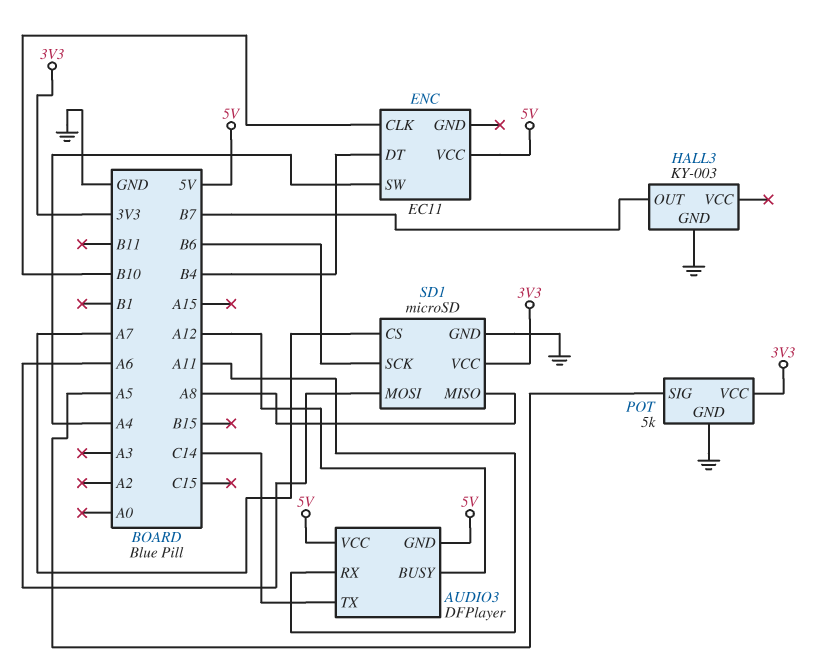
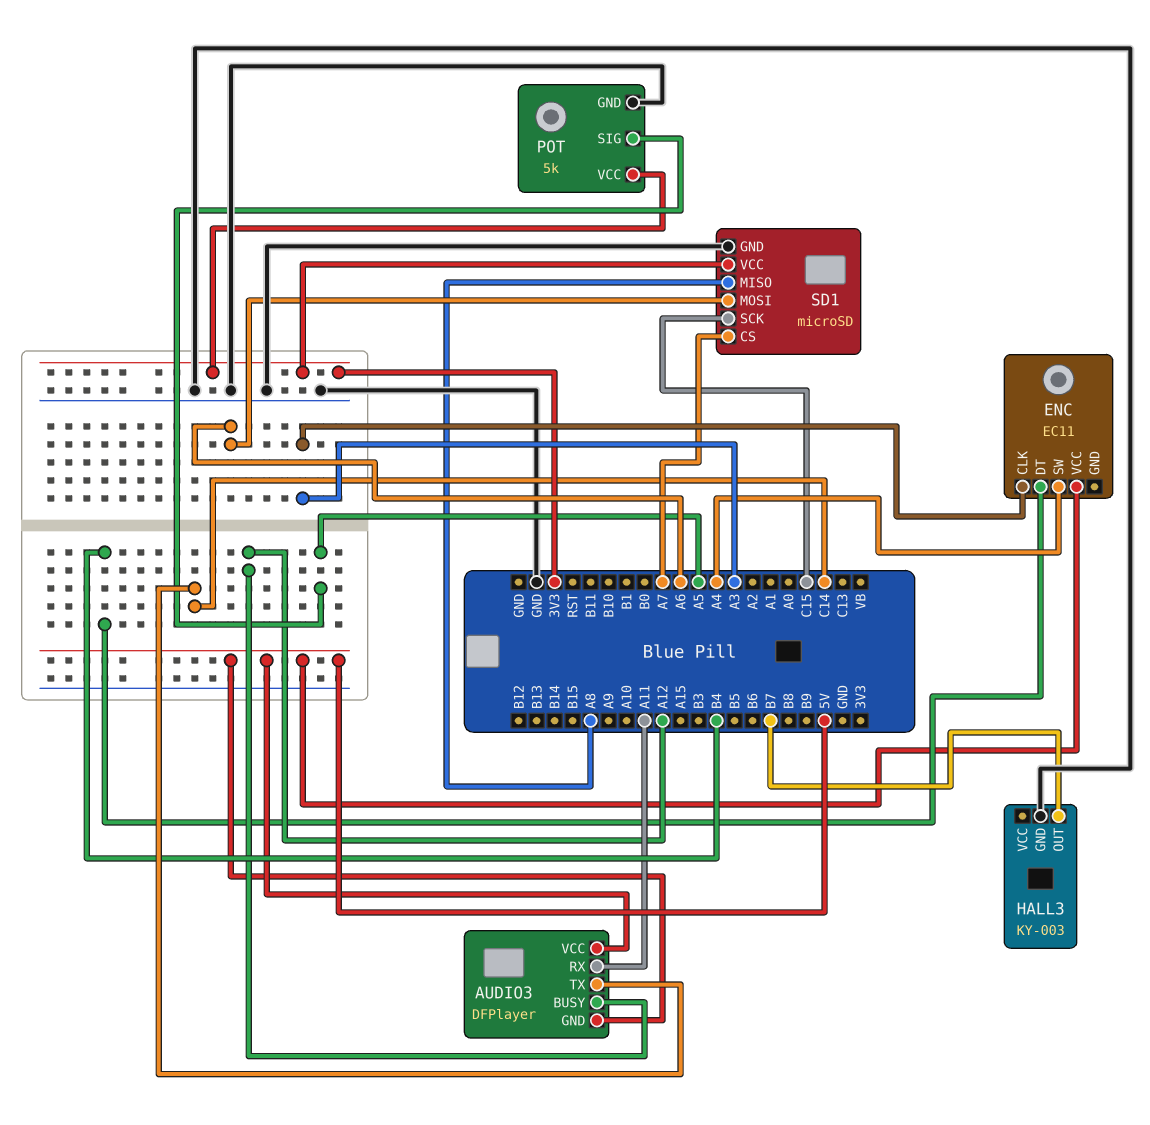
ENC pin CLK: B10 -> A3
SD1 pin SCK: B6 -> C15

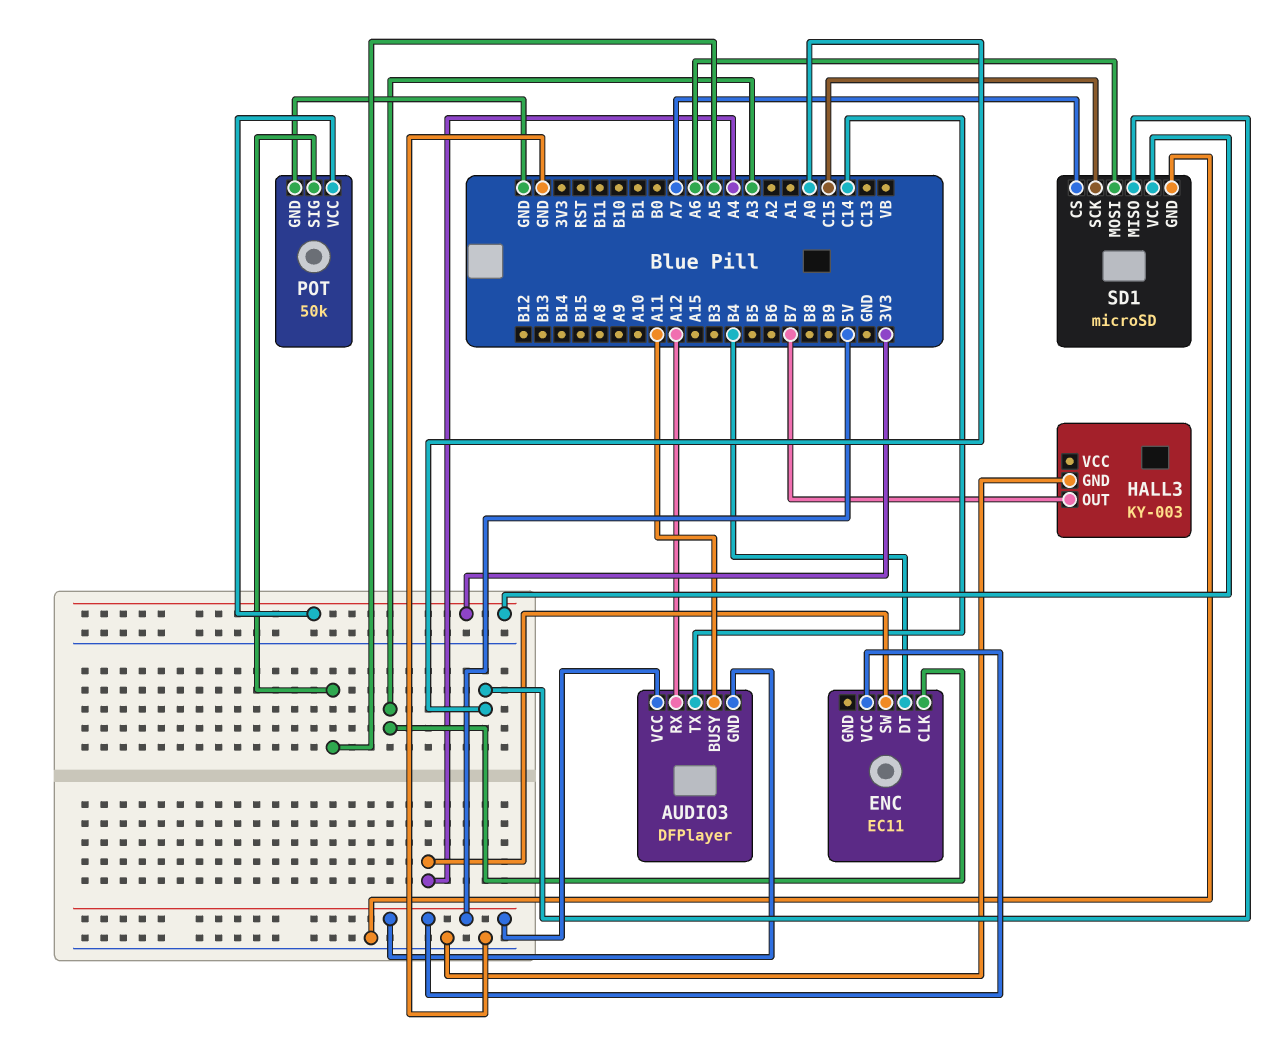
AUDIO3 pin BUSY: A12 -> A11
AUDIO3 pin RX: A11 -> A12
POT: 5k -> 50k
SD1 pin MISO: A8 -> A0

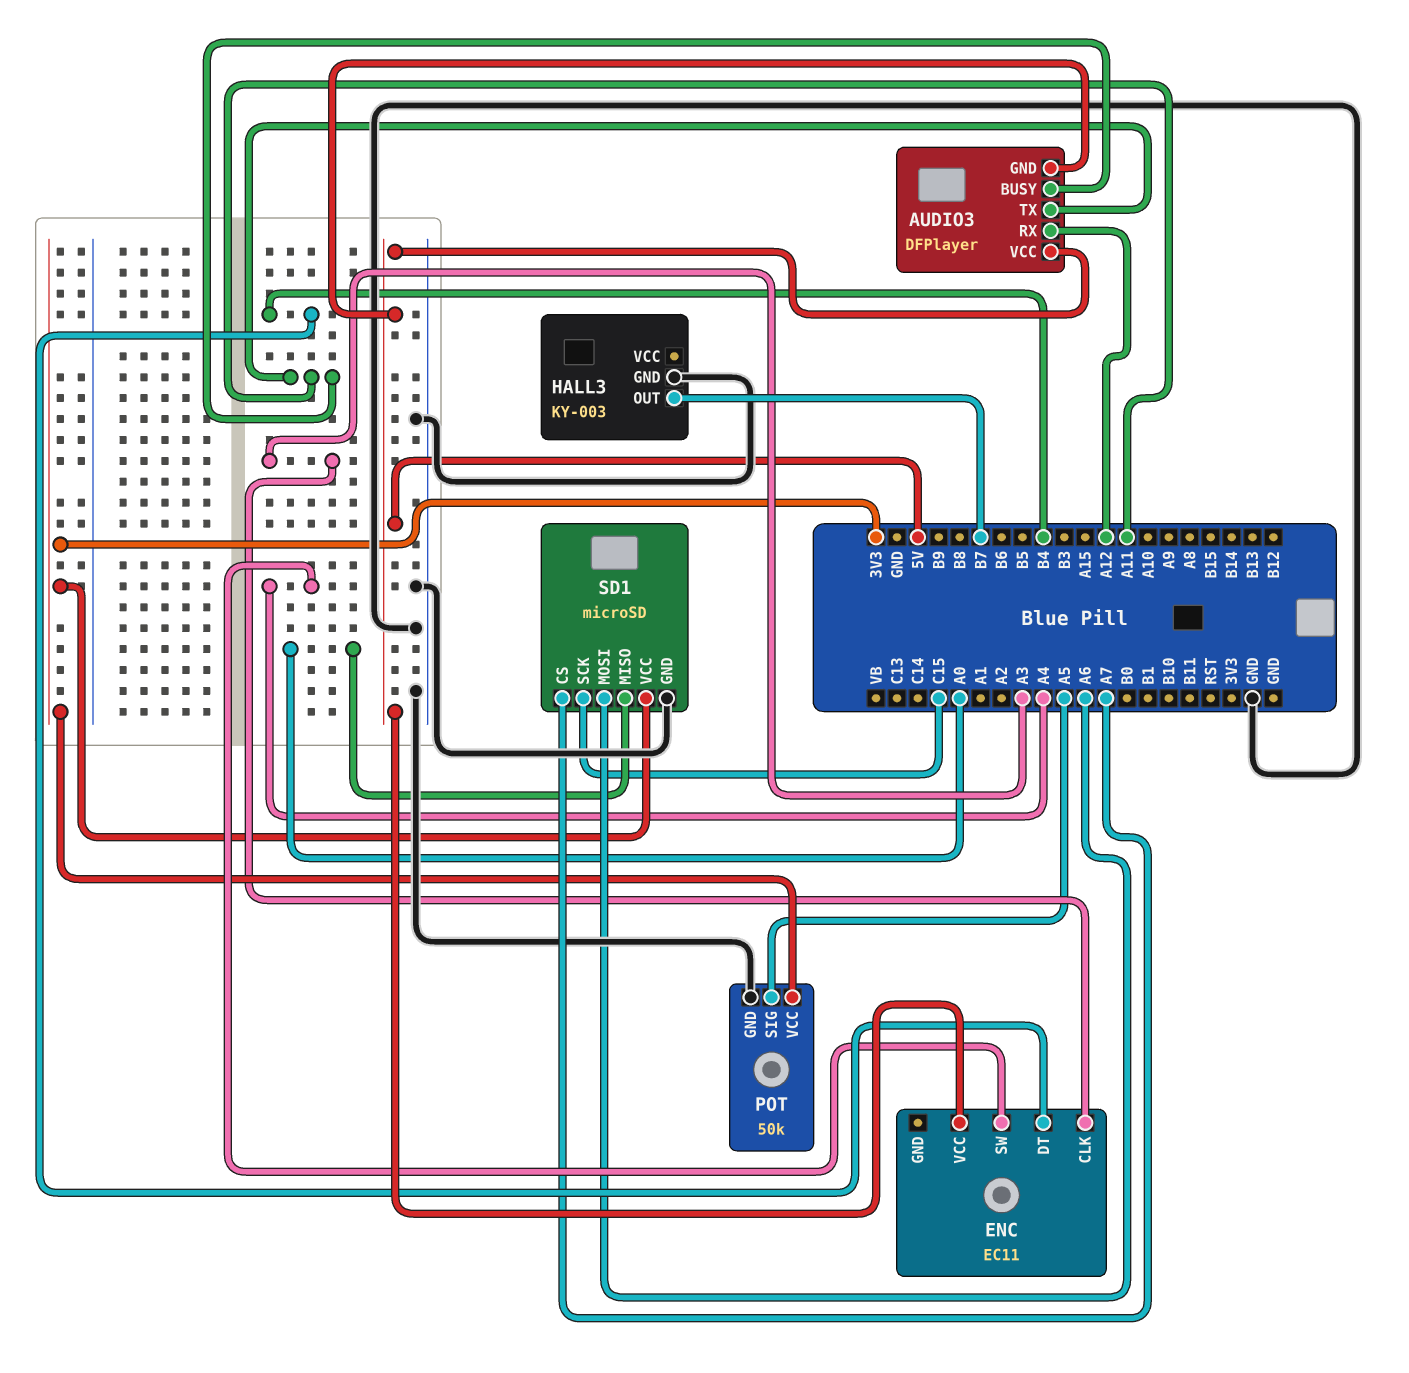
AUDIO3 pin TX: C14 -> A11

